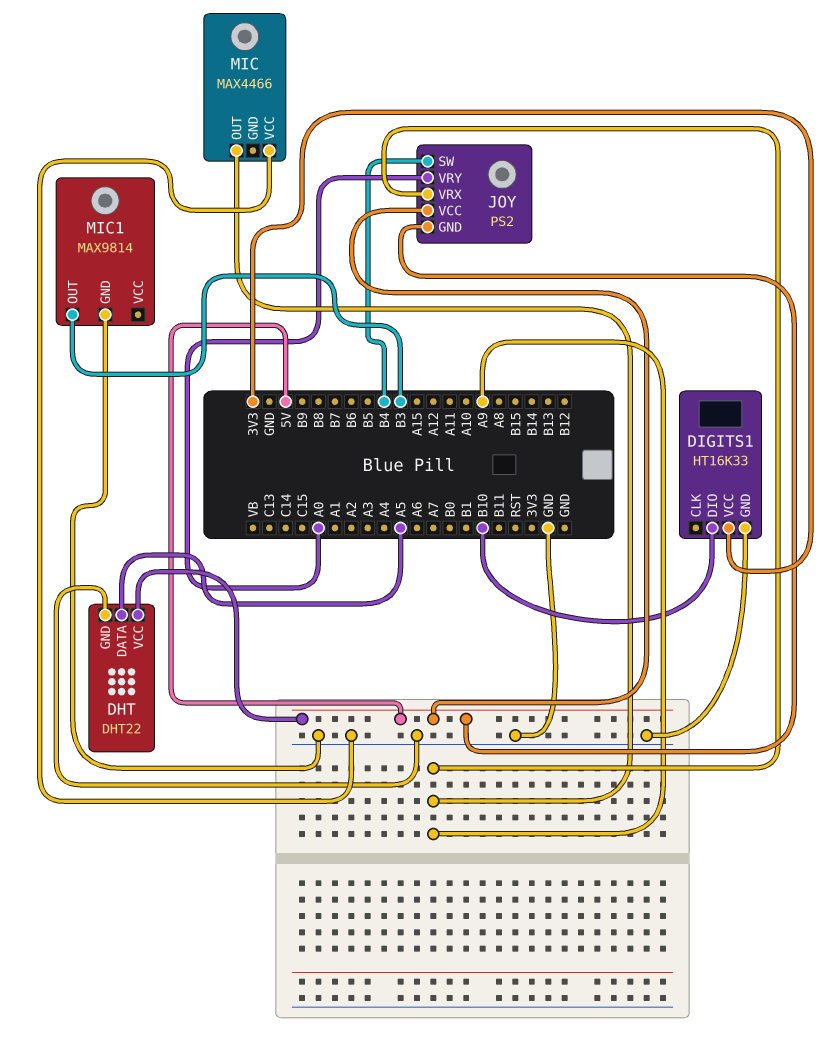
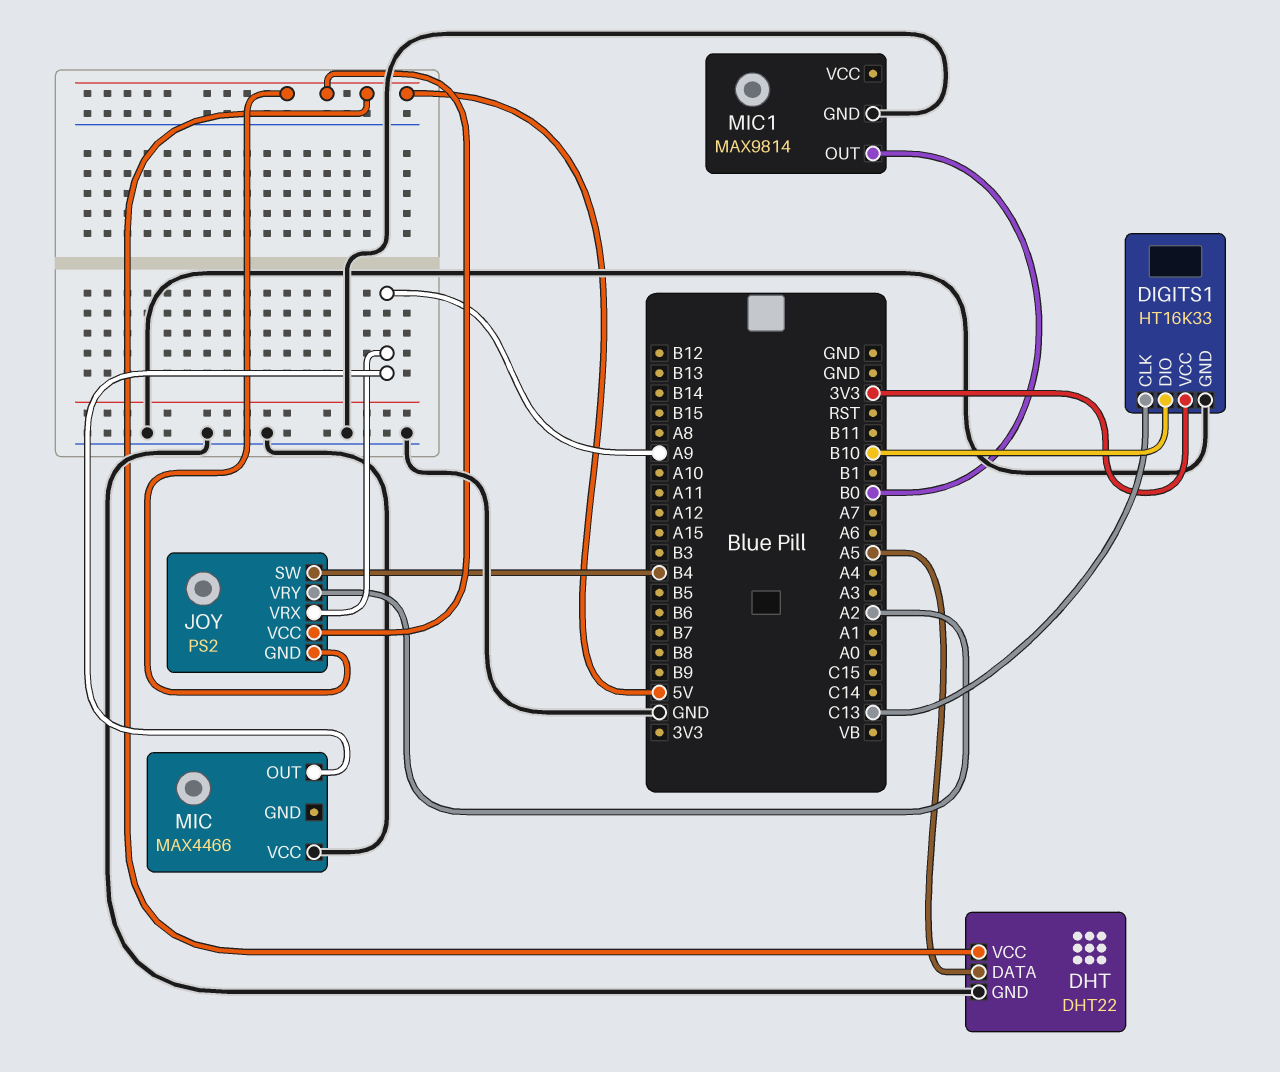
DIGITS1 pin CLK: none -> C13
JOY pin VRY: A0 -> A2
MIC1 pin OUT: B3 -> B0

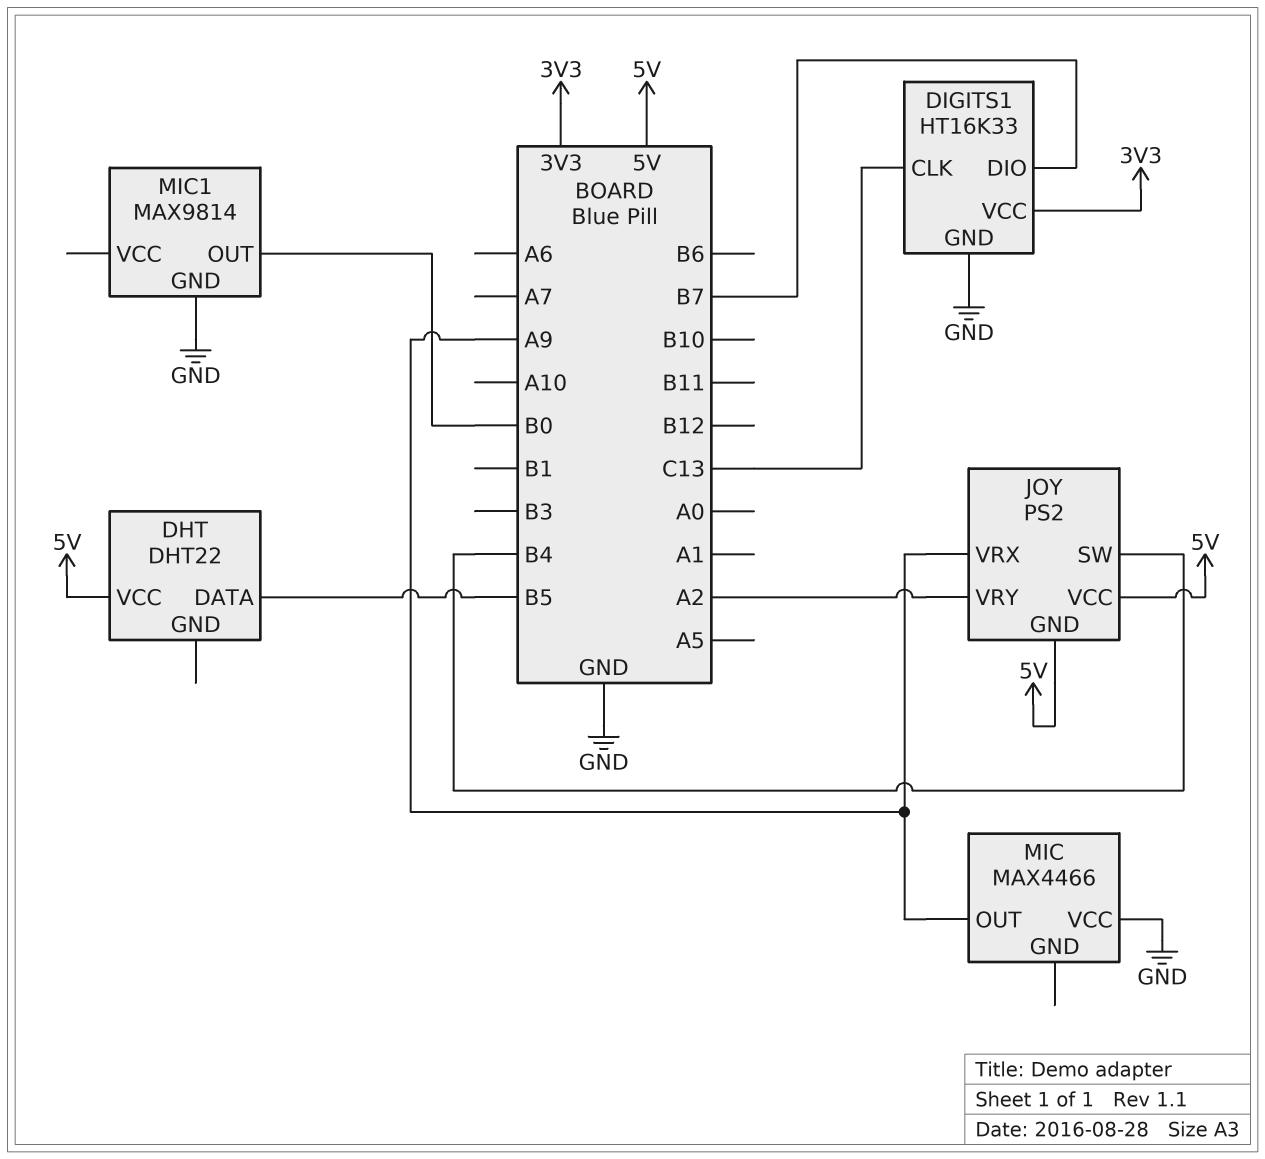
DHT pin DATA: A5 -> B5
DHT pin GND: GND -> none
DIGITS1 pin DIO: B10 -> B7

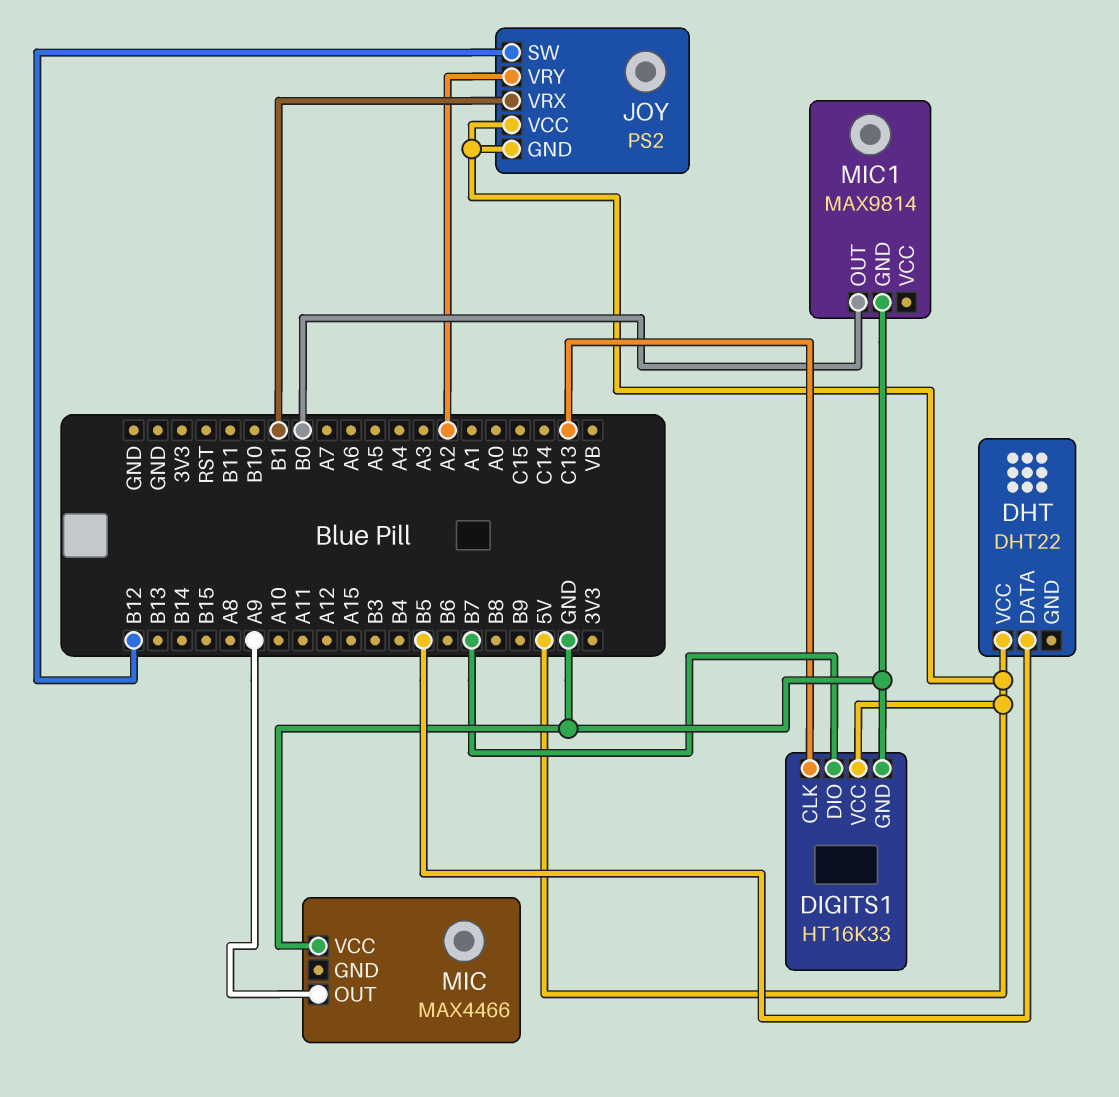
DIGITS1 pin VCC: 3V3 -> 5V
JOY pin SW: B4 -> B12
JOY pin VRX: A9 -> B1

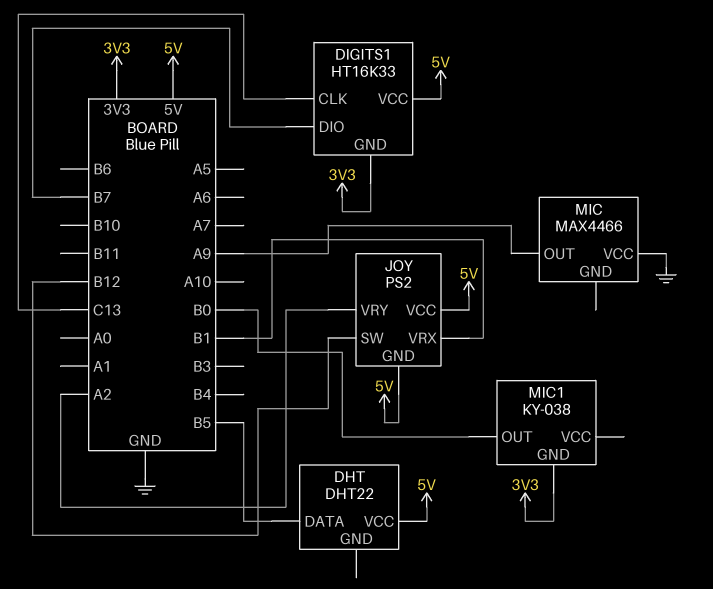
DIGITS1 pin GND: GND -> 3V3
MIC1: MAX9814 -> KY-038
MIC1 pin GND: GND -> 3V3

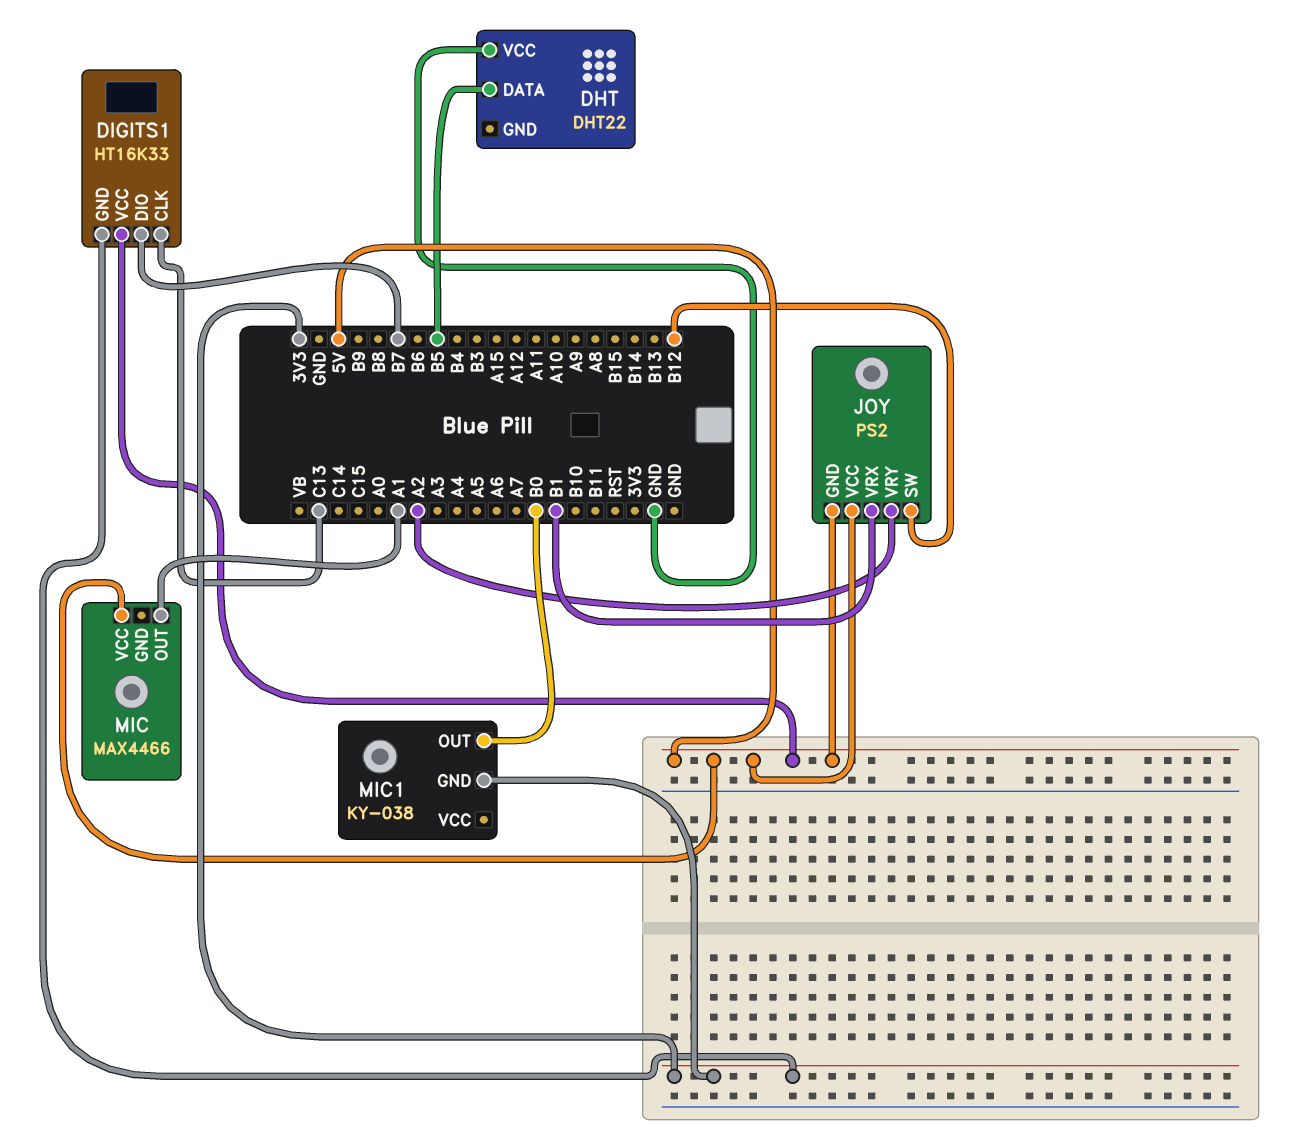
DHT pin VCC: 5V -> GND
MIC pin OUT: A9 -> A1
MIC pin VCC: GND -> 5V

